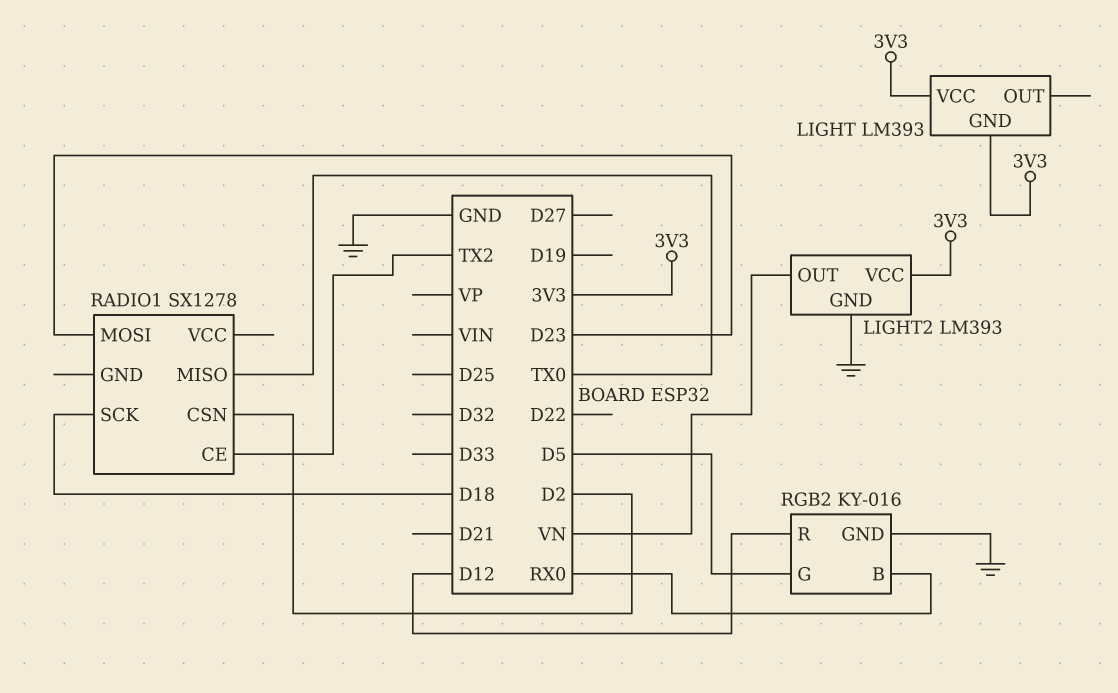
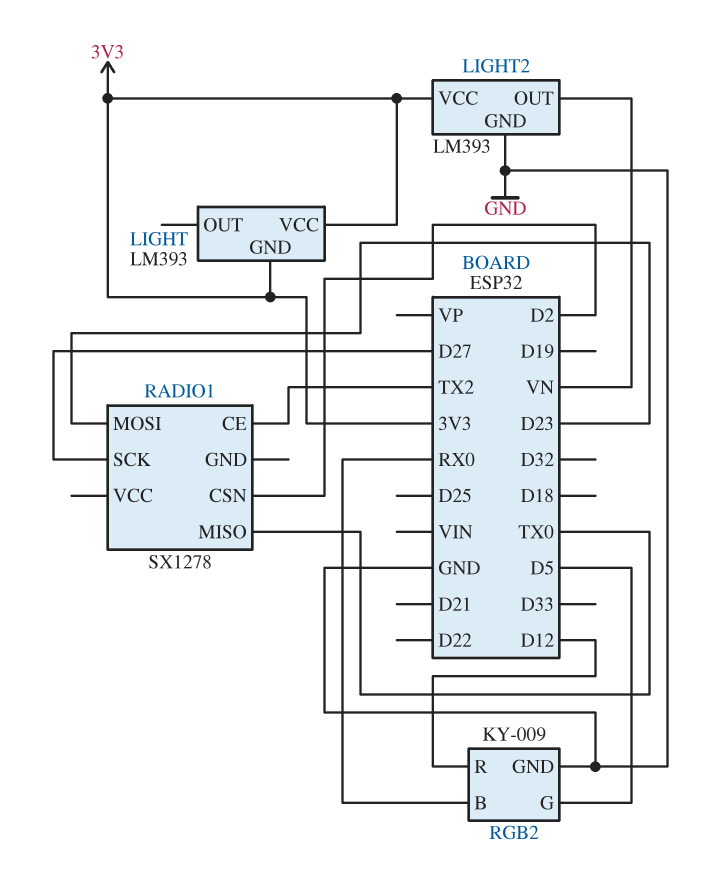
RADIO1 pin SCK: D18 -> D27
RGB2: KY-016 -> KY-009

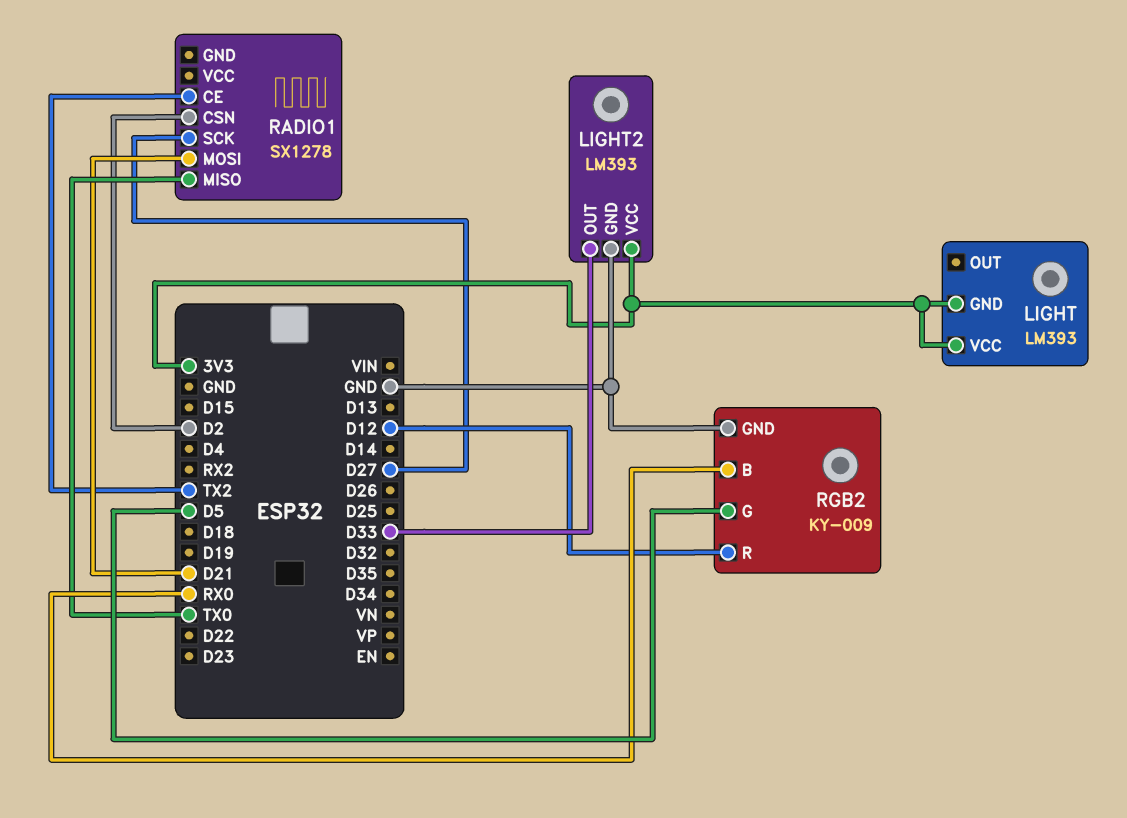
LIGHT2 pin OUT: VN -> D33
RADIO1 pin MOSI: D23 -> D21

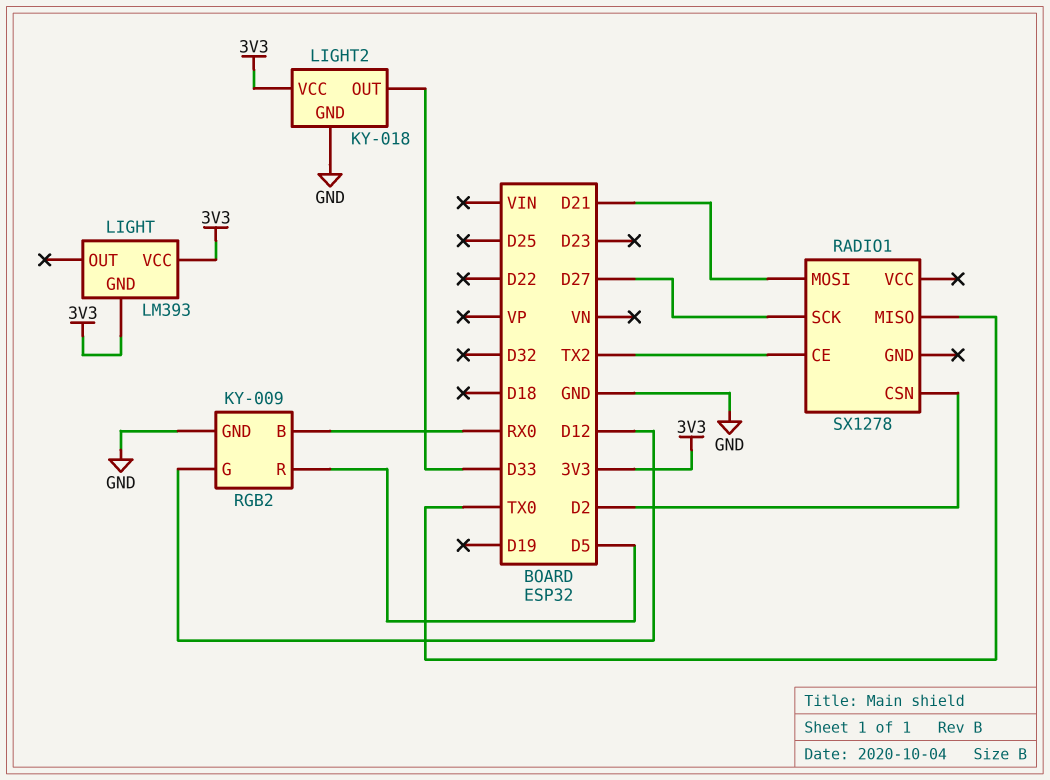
LIGHT2: LM393 -> KY-018
RGB2 pin G: D5 -> D12
RGB2 pin R: D12 -> D5

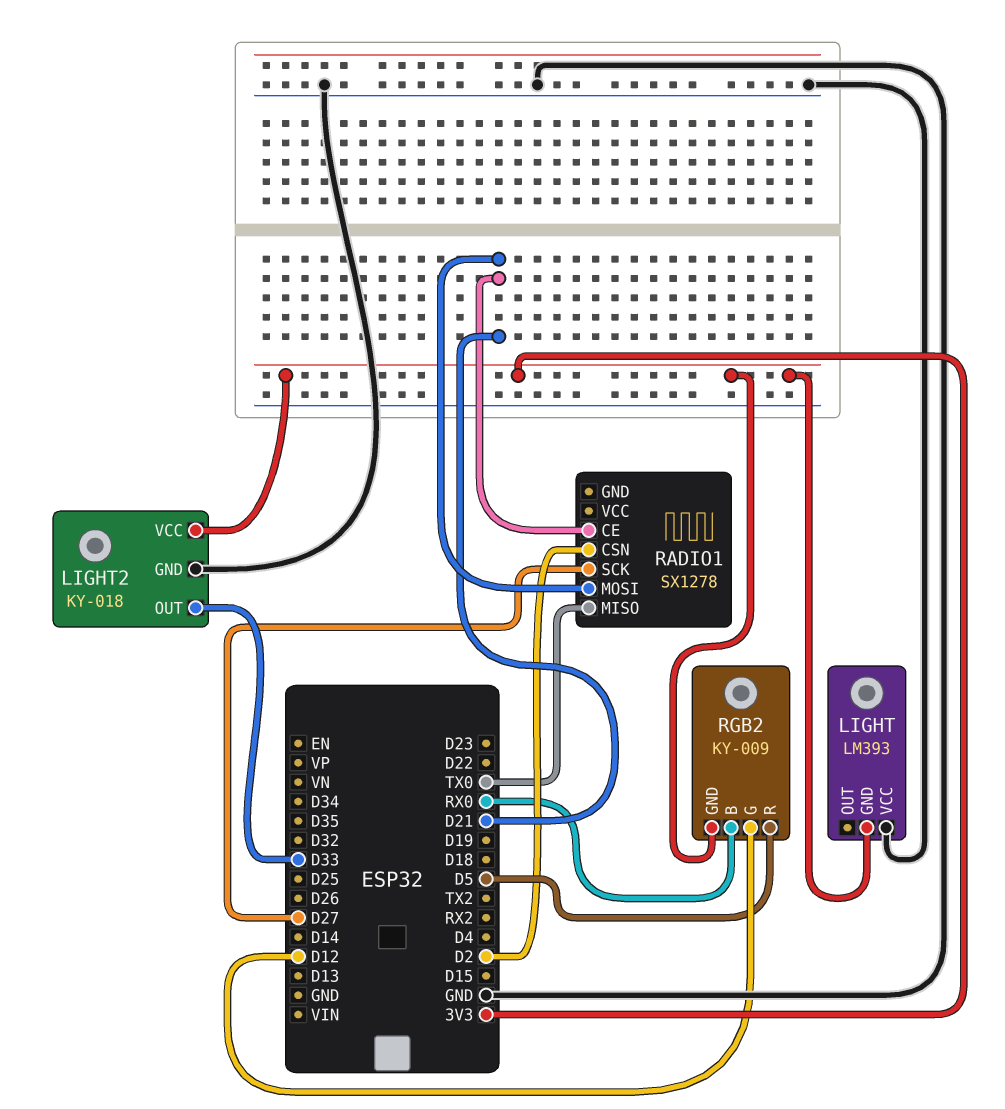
LIGHT pin VCC: 3V3 -> GND
RADIO1 pin CE: TX2 -> D21
RGB2 pin GND: GND -> 3V3

